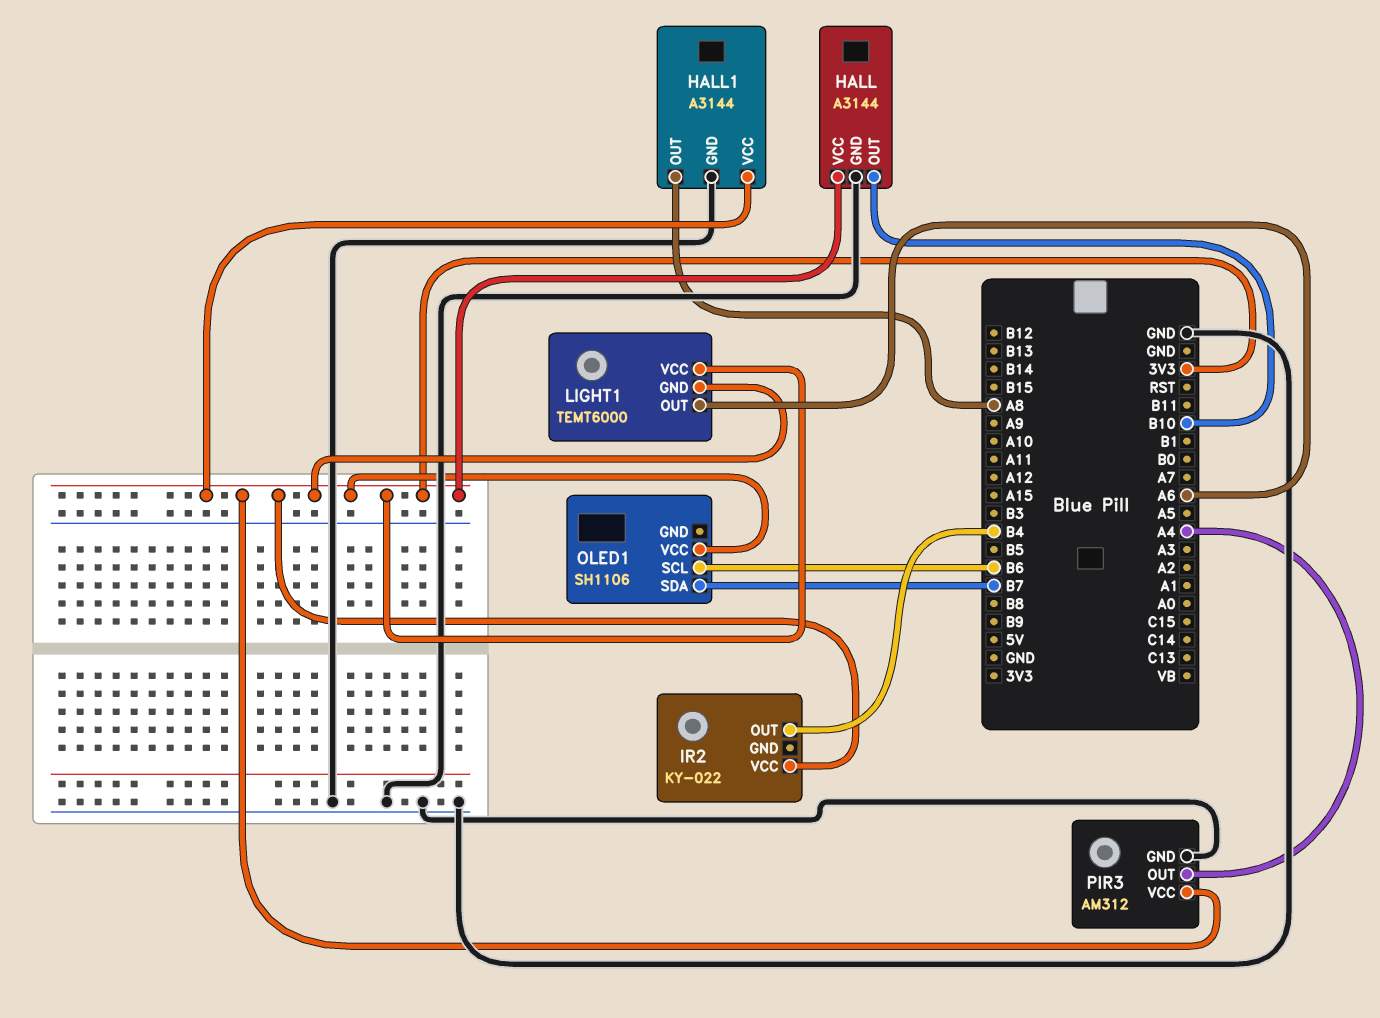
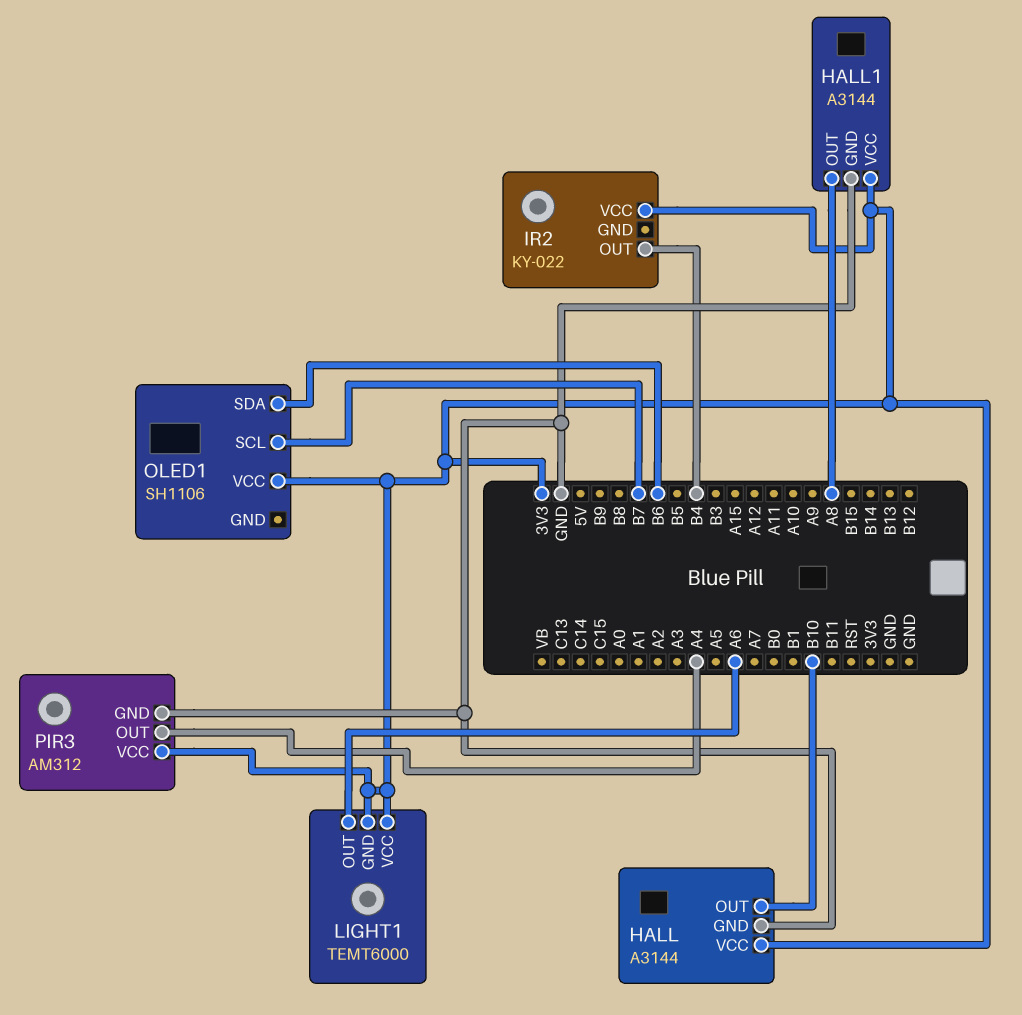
OLED1 pin SCL: B6 -> B7
OLED1 pin SDA: B7 -> B6

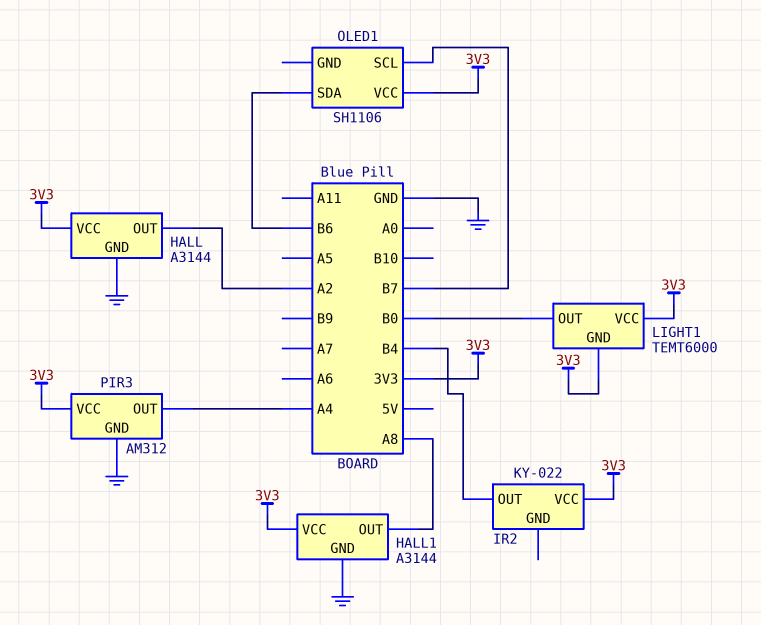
HALL pin OUT: B10 -> A2
LIGHT1 pin OUT: A6 -> B0

